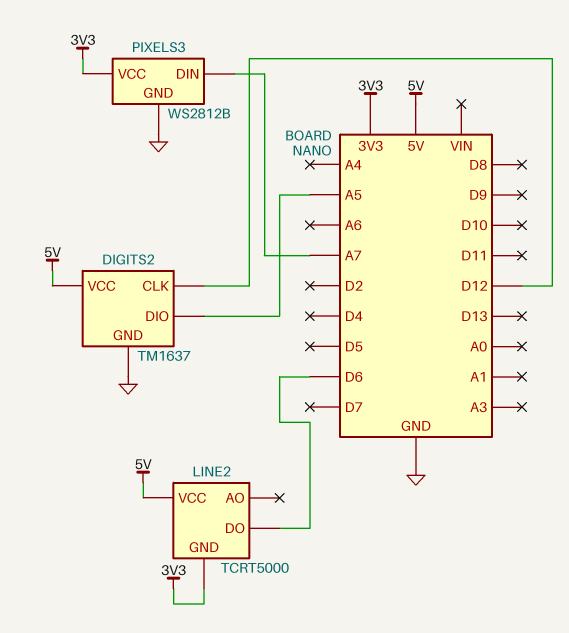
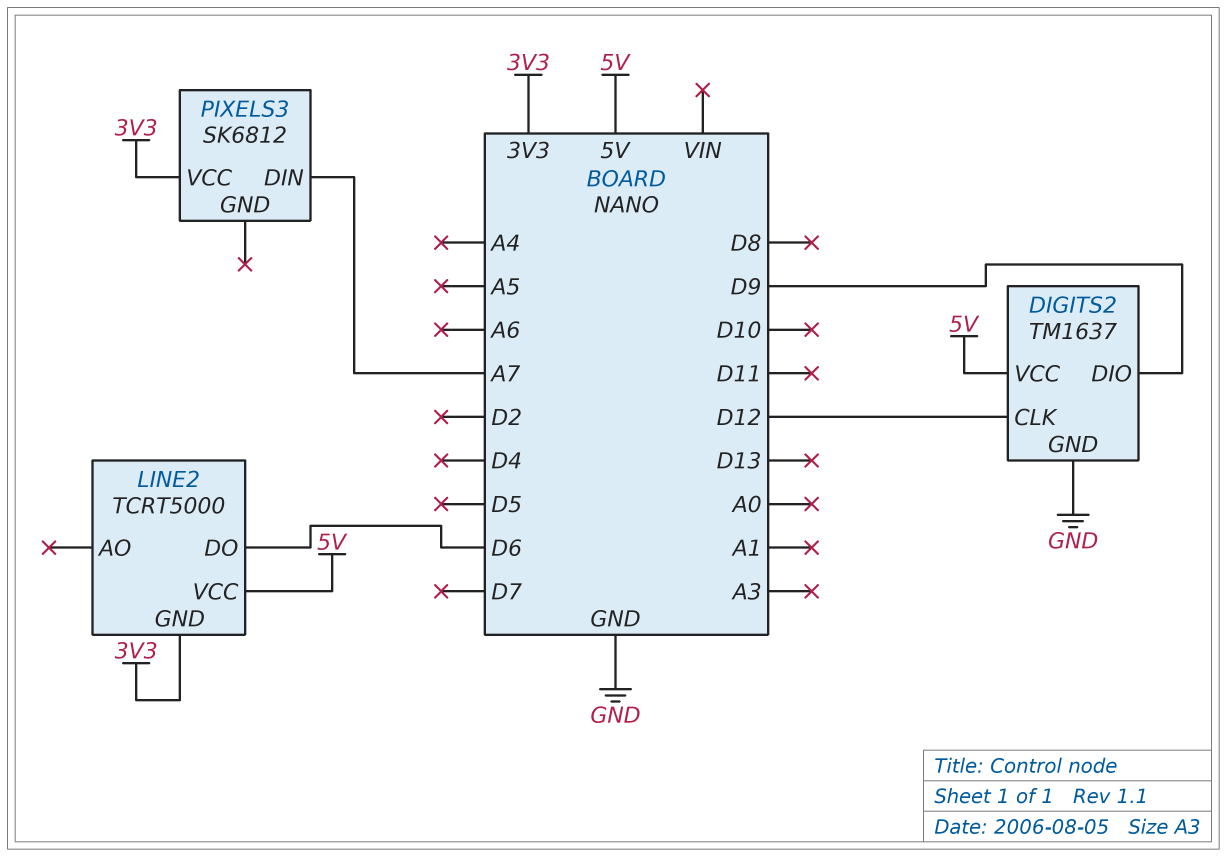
DIGITS2 pin DIO: A5 -> D9
PIXELS3: WS2812B -> SK6812
PIXELS3 pin GND: GND -> none

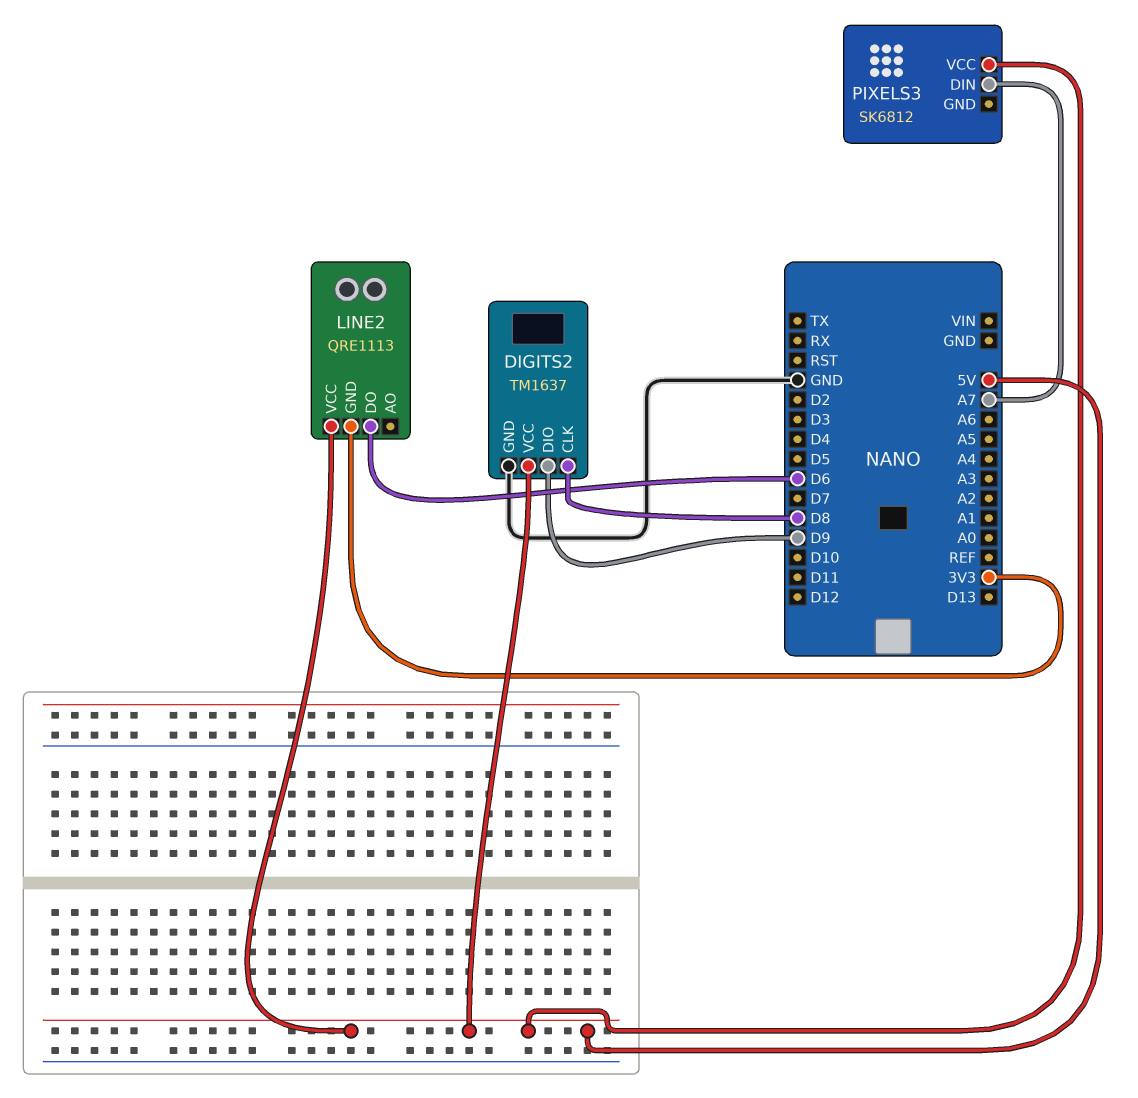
DIGITS2 pin CLK: D12 -> D8
LINE2: TCRT5000 -> QRE1113
PIXELS3 pin VCC: 3V3 -> 5V

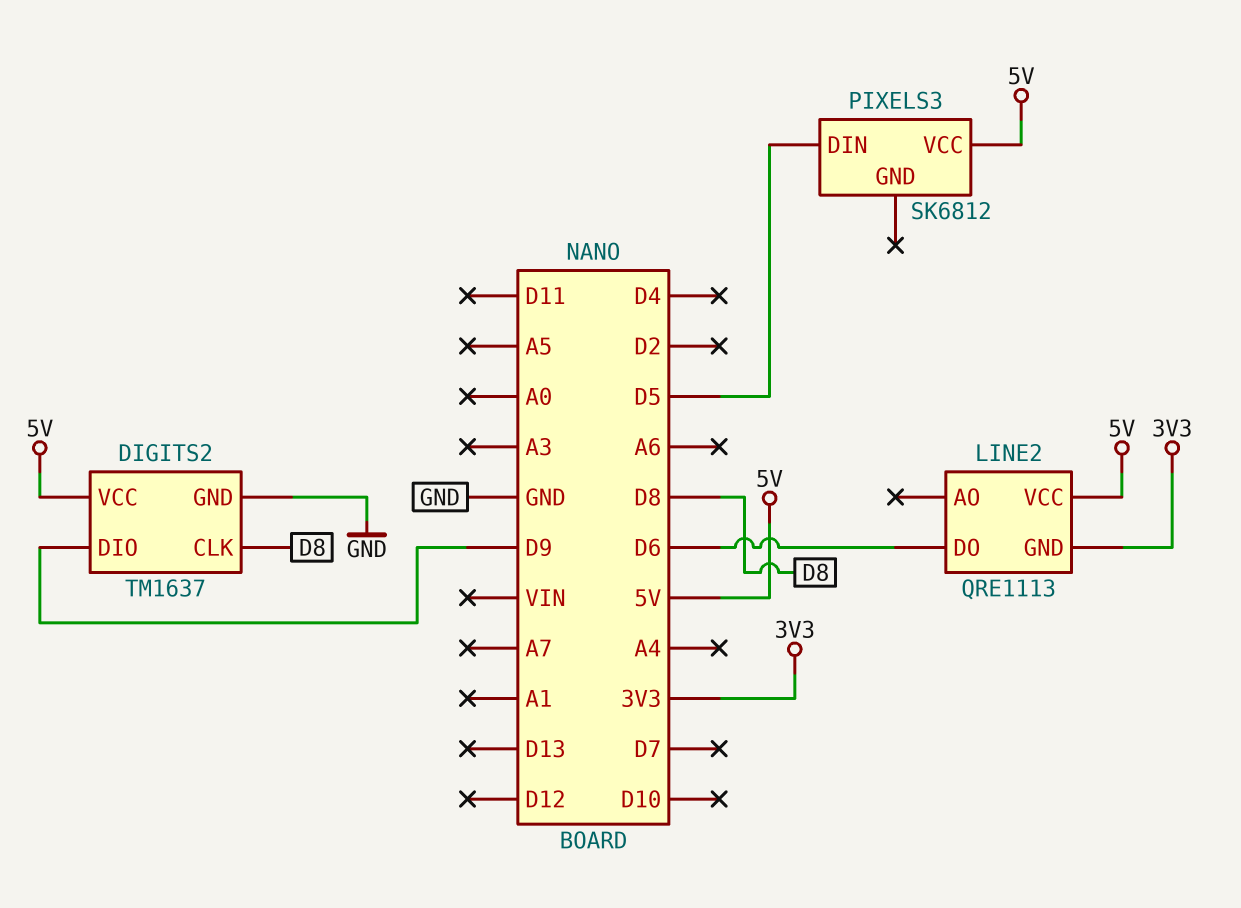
PIXELS3 pin DIN: A7 -> D5

